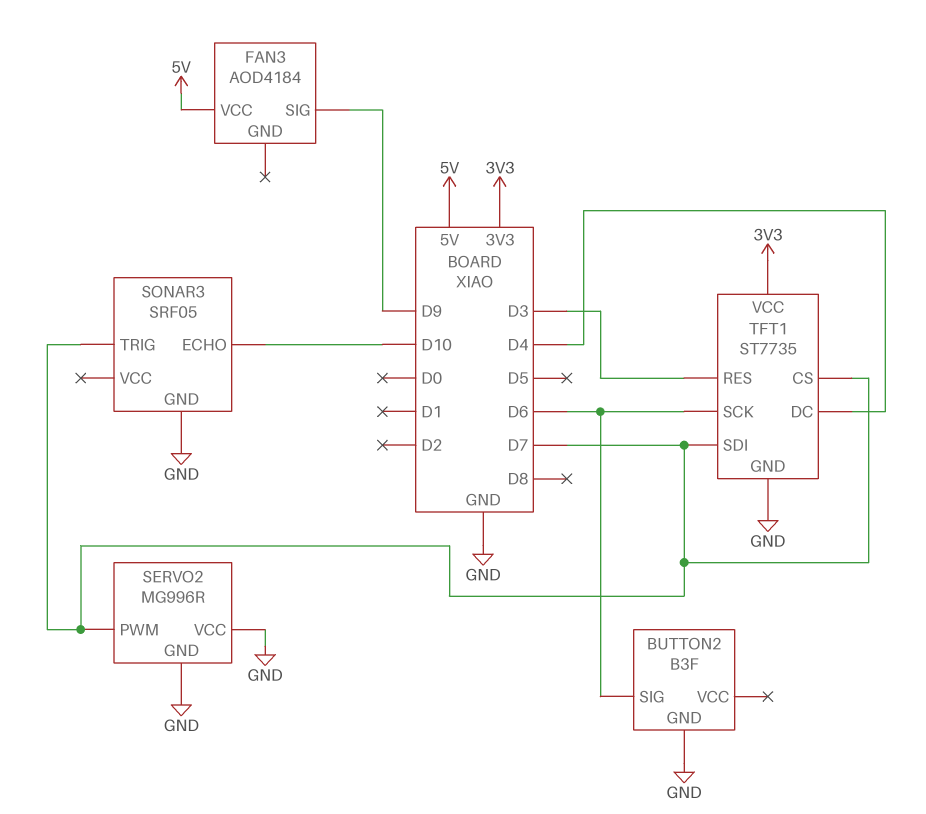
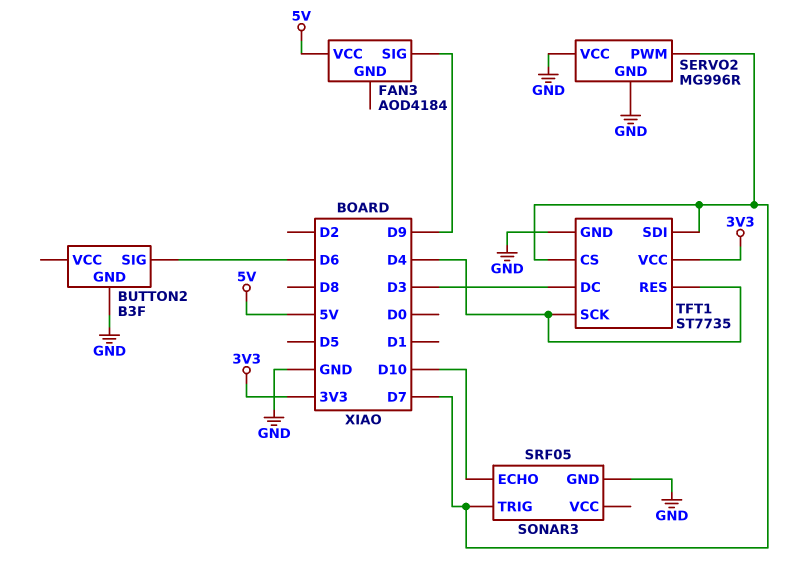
TFT1 pin DC: D4 -> D3
TFT1 pin RES: D3 -> D4
TFT1 pin SCK: D6 -> D4

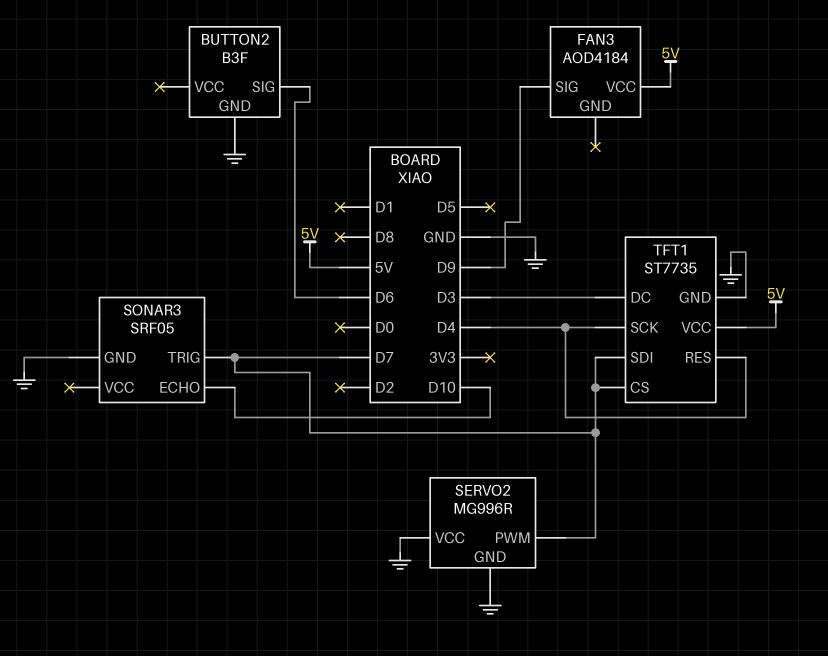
TFT1 pin VCC: 3V3 -> 5V

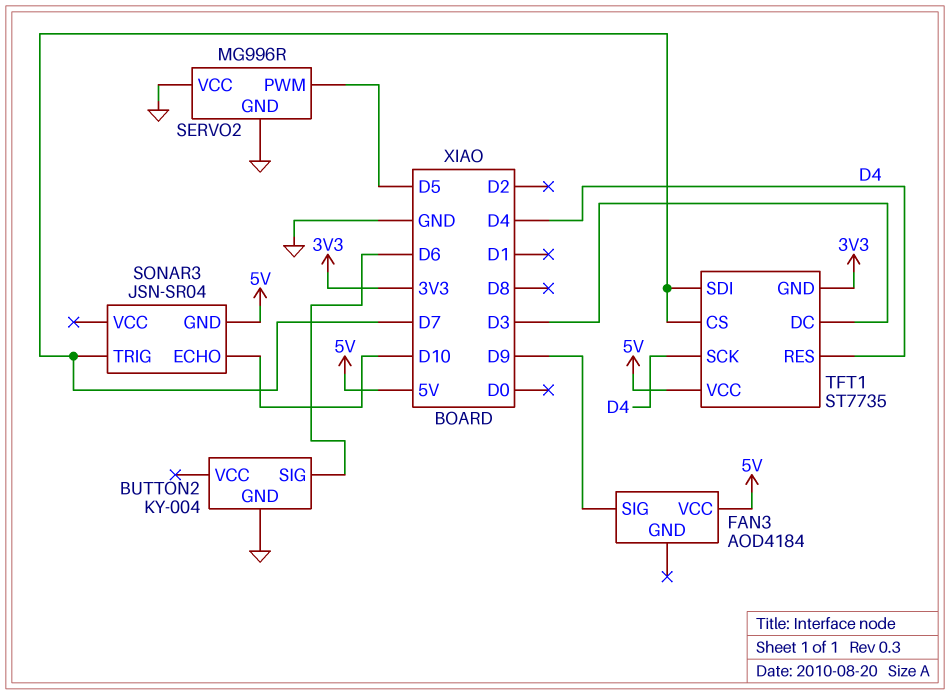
BUTTON2: B3F -> KY-004
SERVO2 pin PWM: D7 -> D5
SONAR3: SRF05 -> JSN-SR04
SONAR3 pin GND: GND -> 5V
TFT1 pin GND: GND -> 3V3

